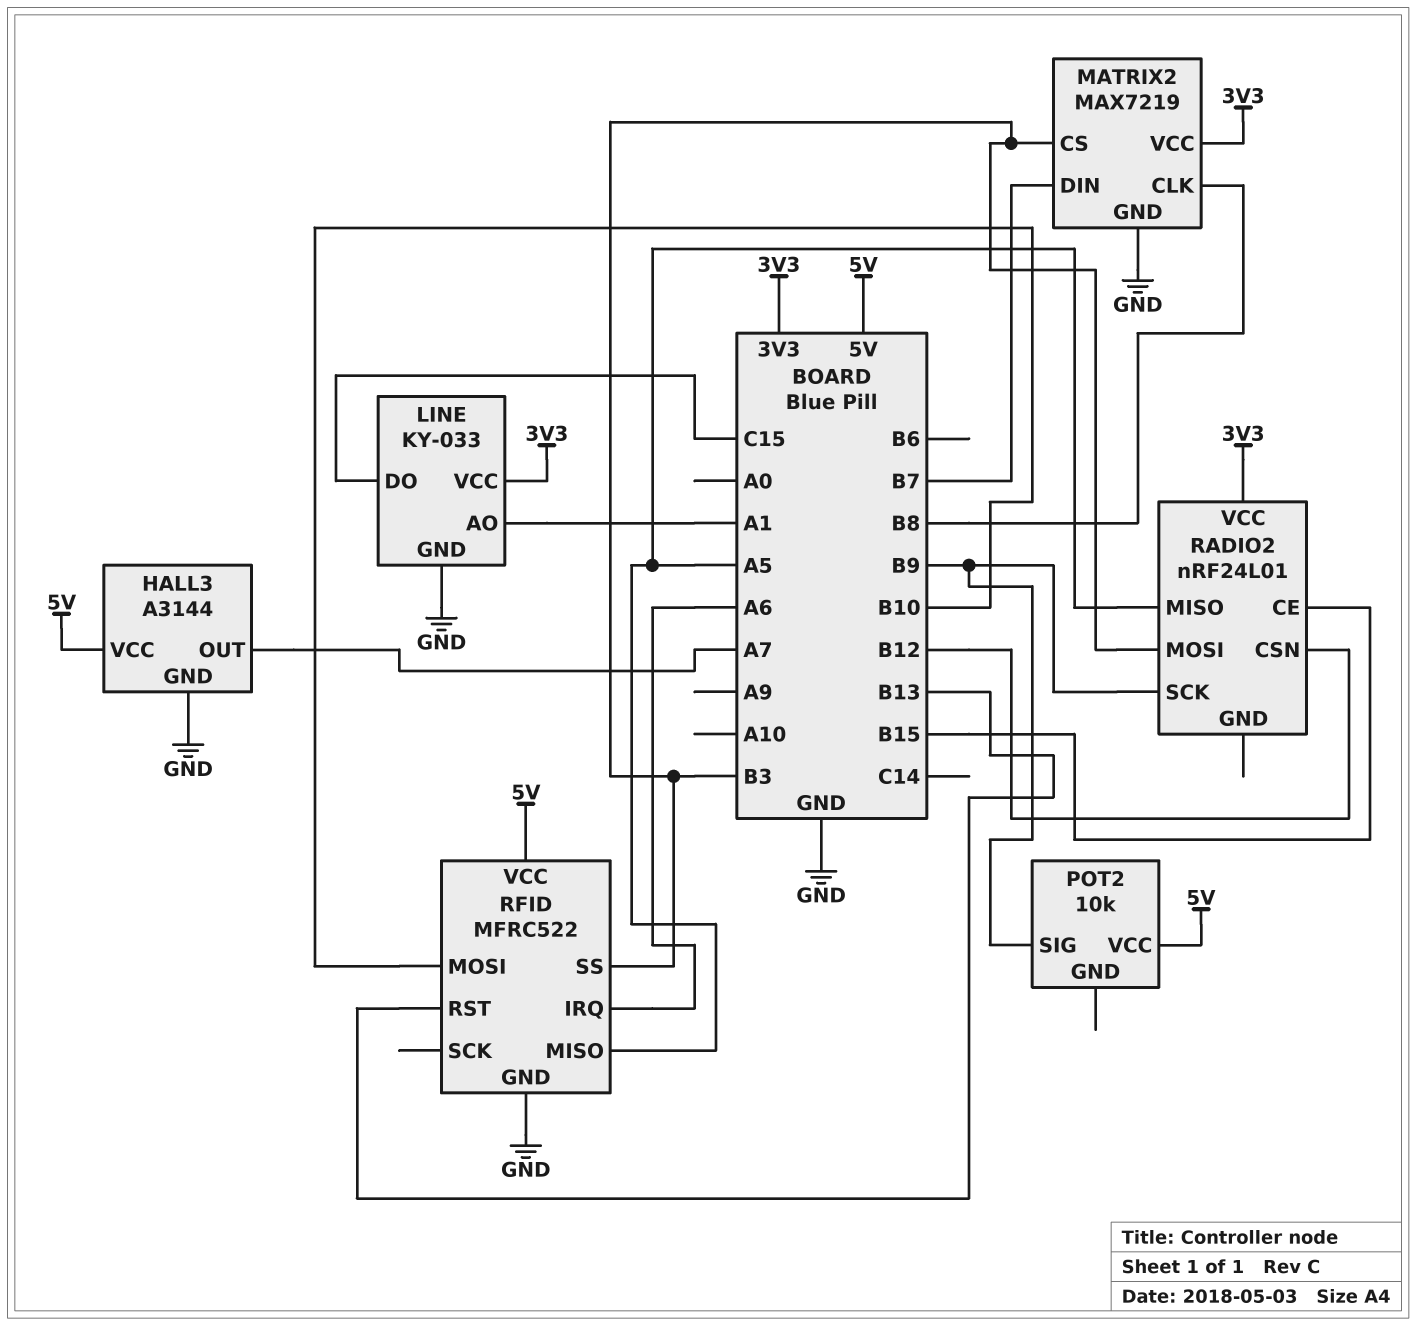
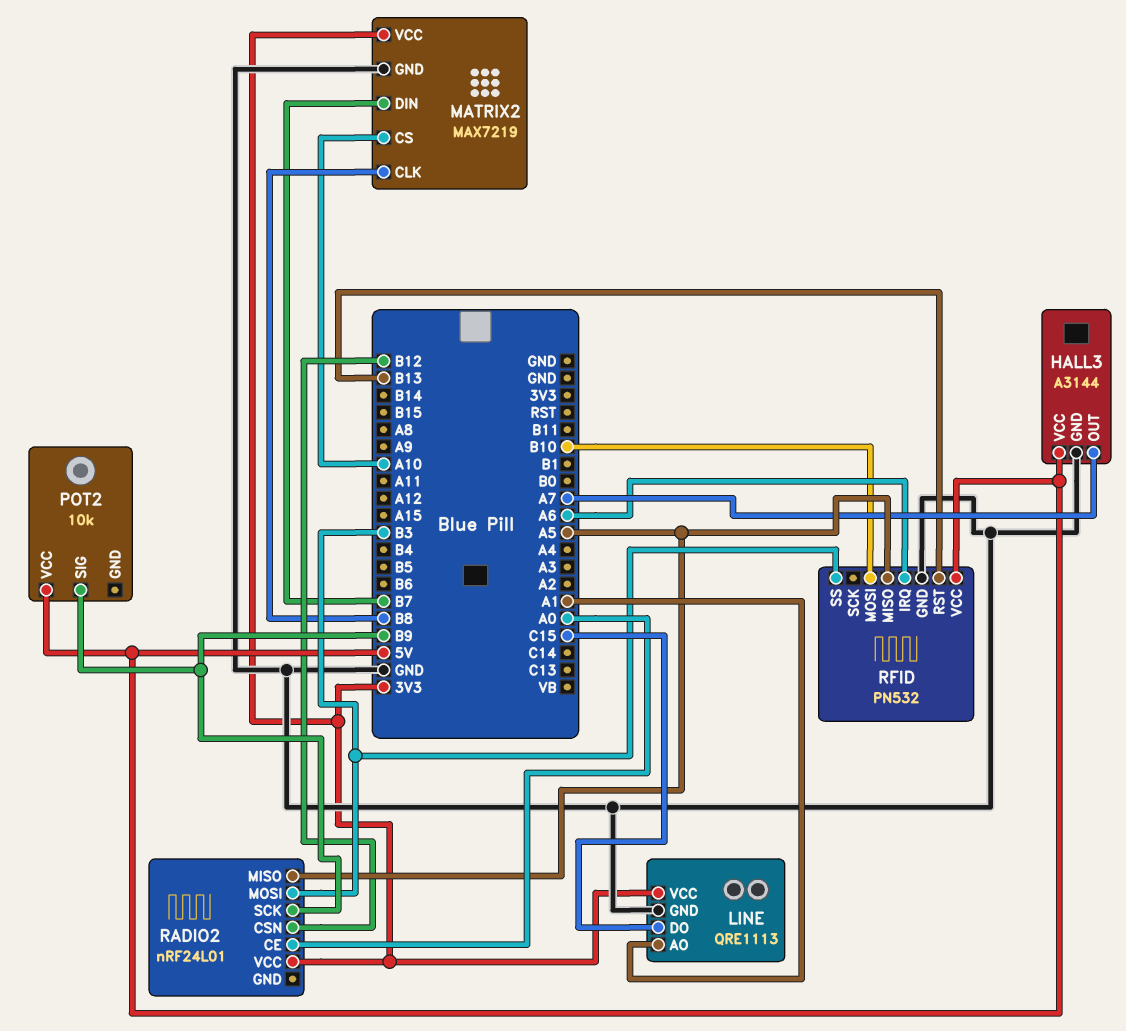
LINE: KY-033 -> QRE1113
MATRIX2 pin CS: B3 -> A10
RADIO2 pin CE: B15 -> A0
RFID: MFRC522 -> PN532

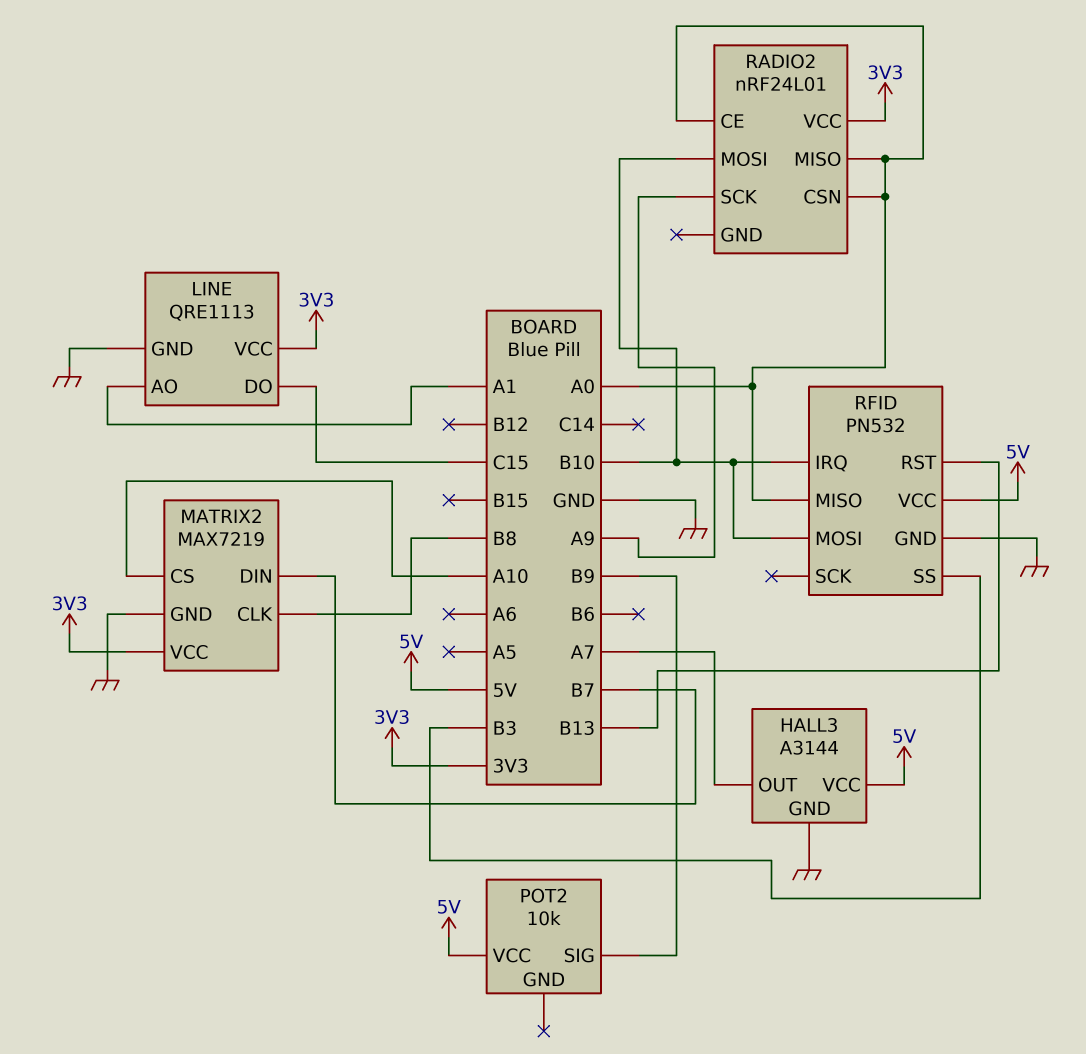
RADIO2 pin CSN: B12 -> A0
RADIO2 pin MISO: A5 -> A0
RADIO2 pin MOSI: B3 -> B10
RADIO2 pin SCK: B9 -> A9
RFID pin IRQ: A6 -> B10
RFID pin MISO: A5 -> A0

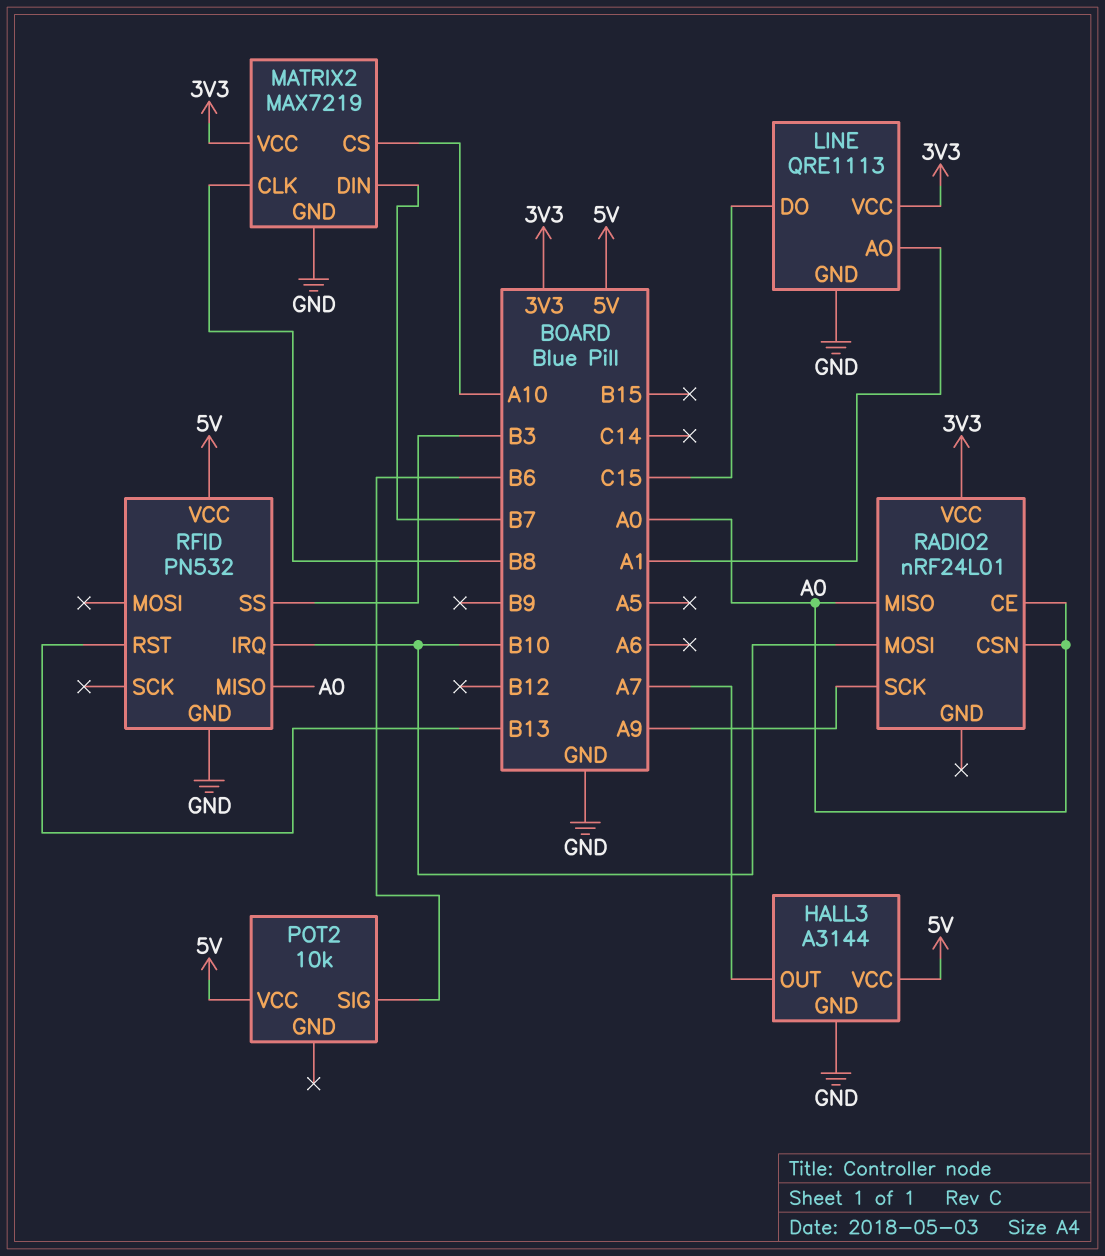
POT2 pin SIG: B9 -> B6
RFID pin MOSI: B10 -> none

